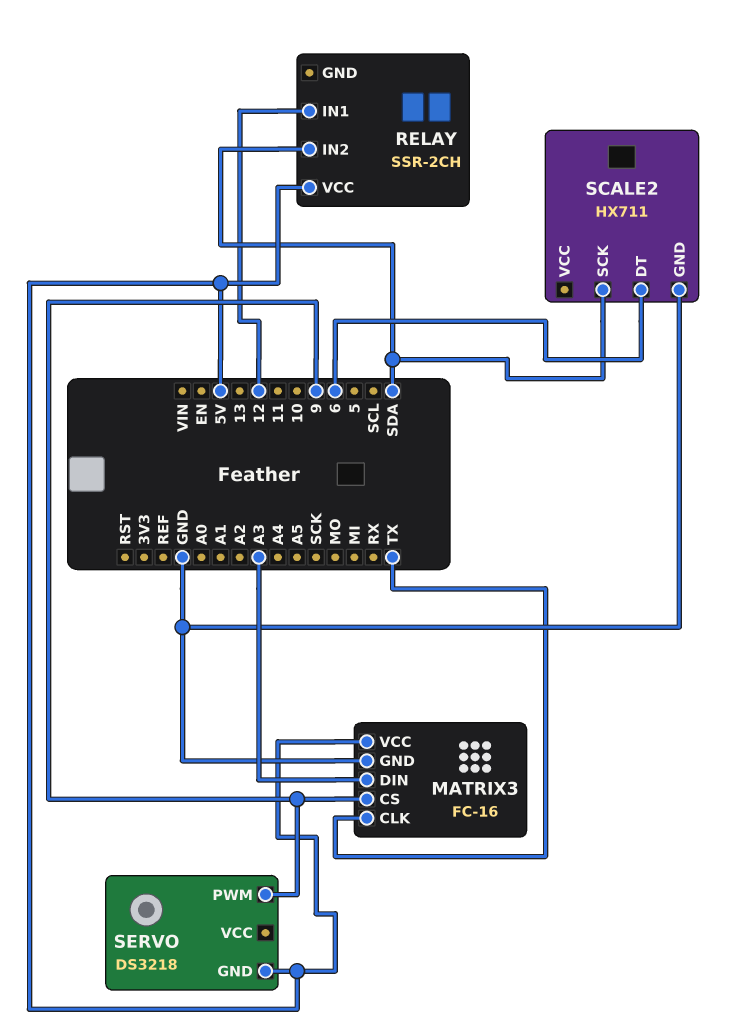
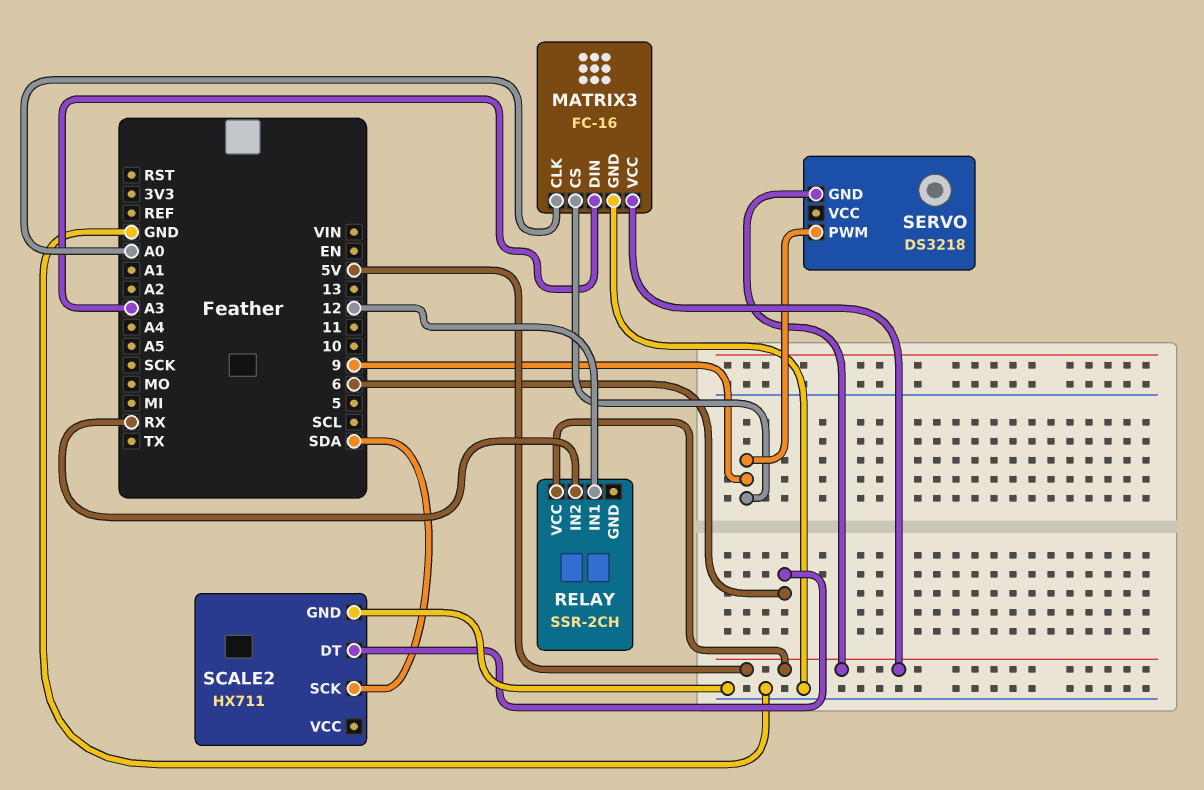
MATRIX3 pin CLK: TX -> A0
RELAY pin IN2: SDA -> RX

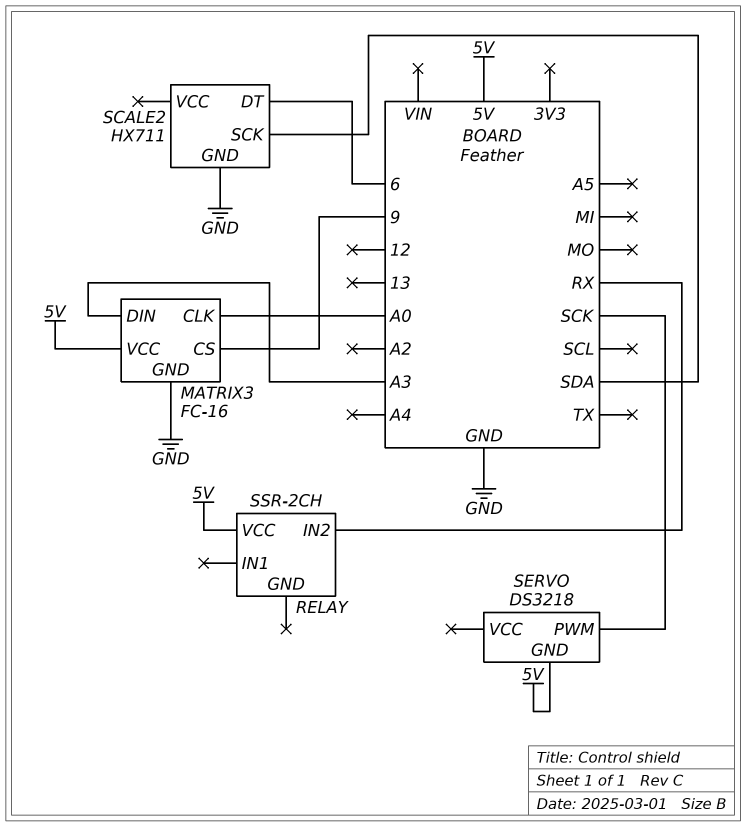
RELAY pin IN1: 12 -> none
SERVO pin PWM: 9 -> SCK

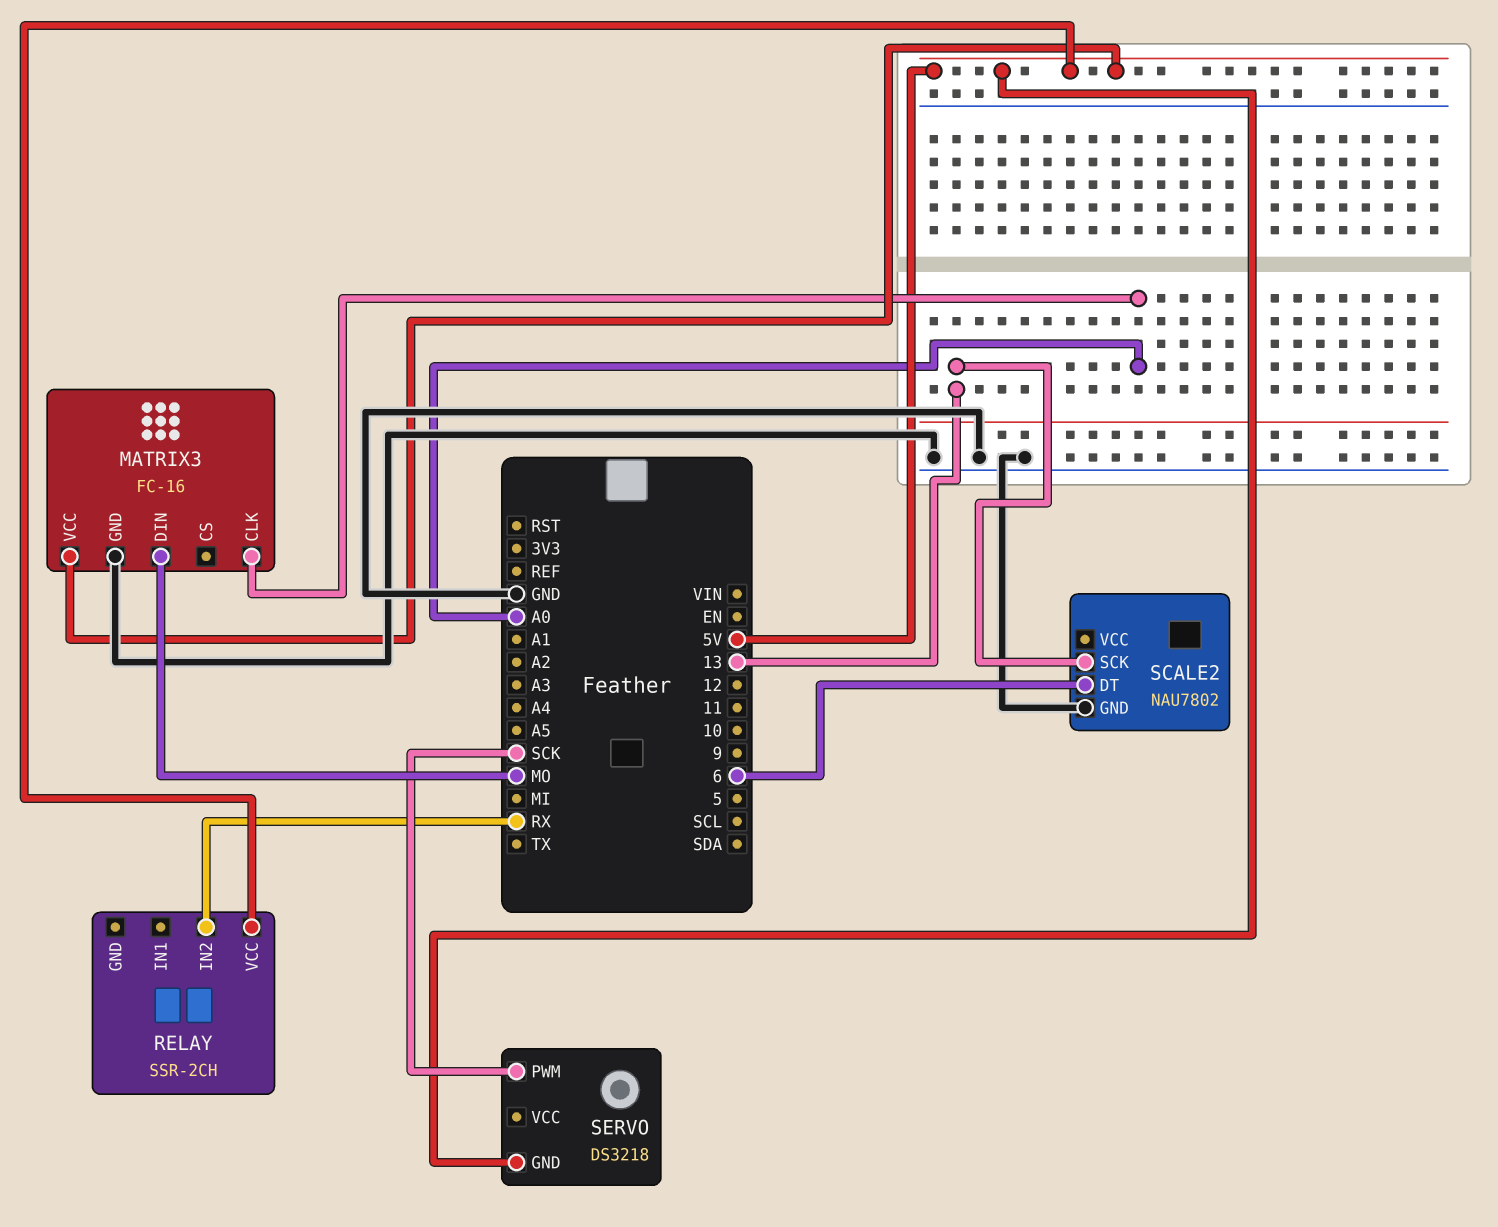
MATRIX3 pin CS: 9 -> none
MATRIX3 pin DIN: A3 -> MO
SCALE2: HX711 -> NAU7802
SCALE2 pin SCK: SDA -> 13

